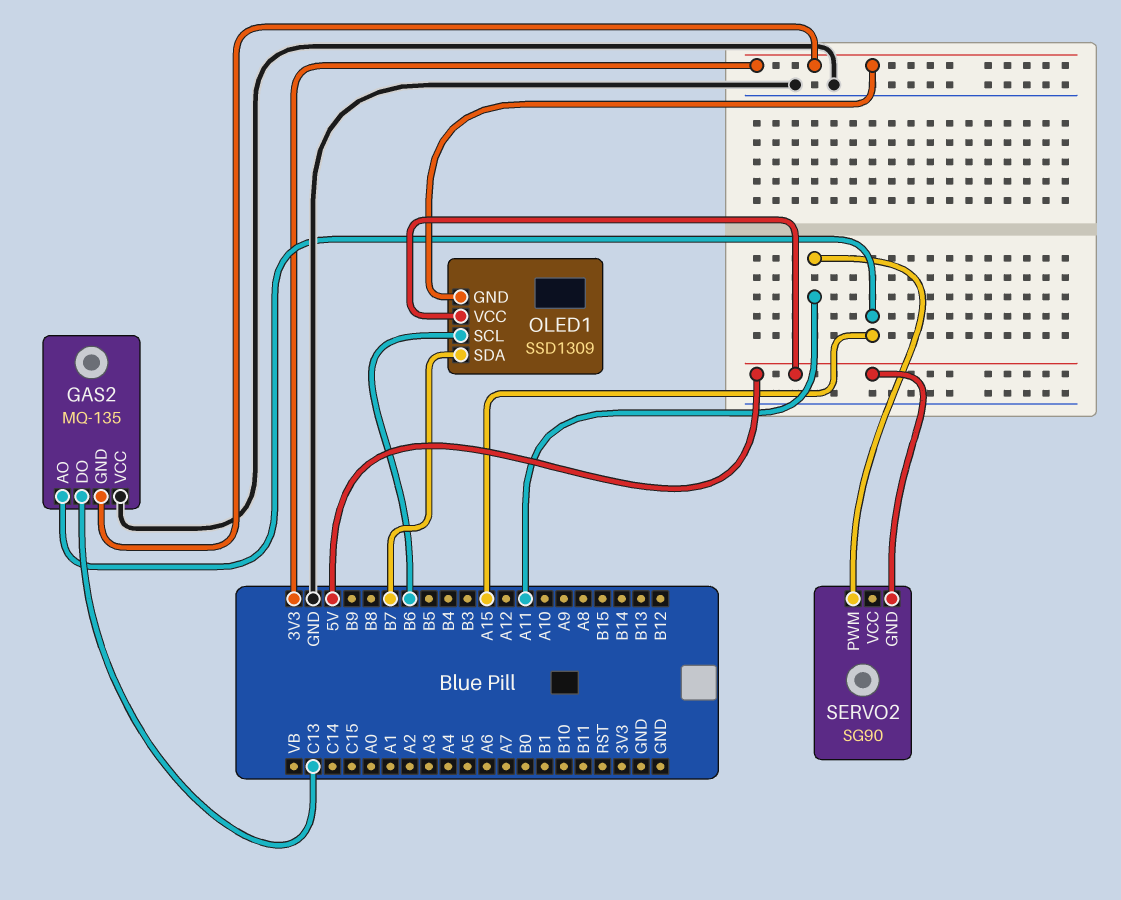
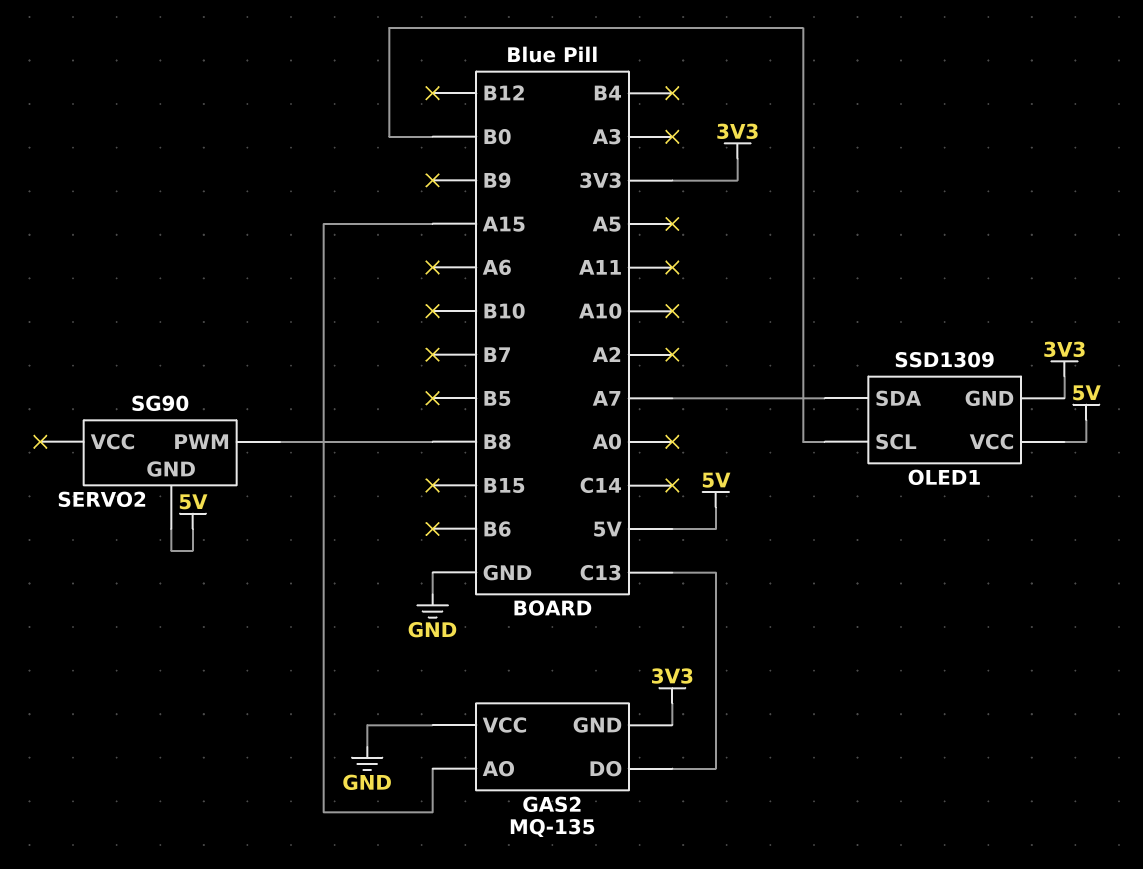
OLED1 pin SCL: B6 -> B0
OLED1 pin SDA: B7 -> A7
SERVO2 pin PWM: A11 -> B8

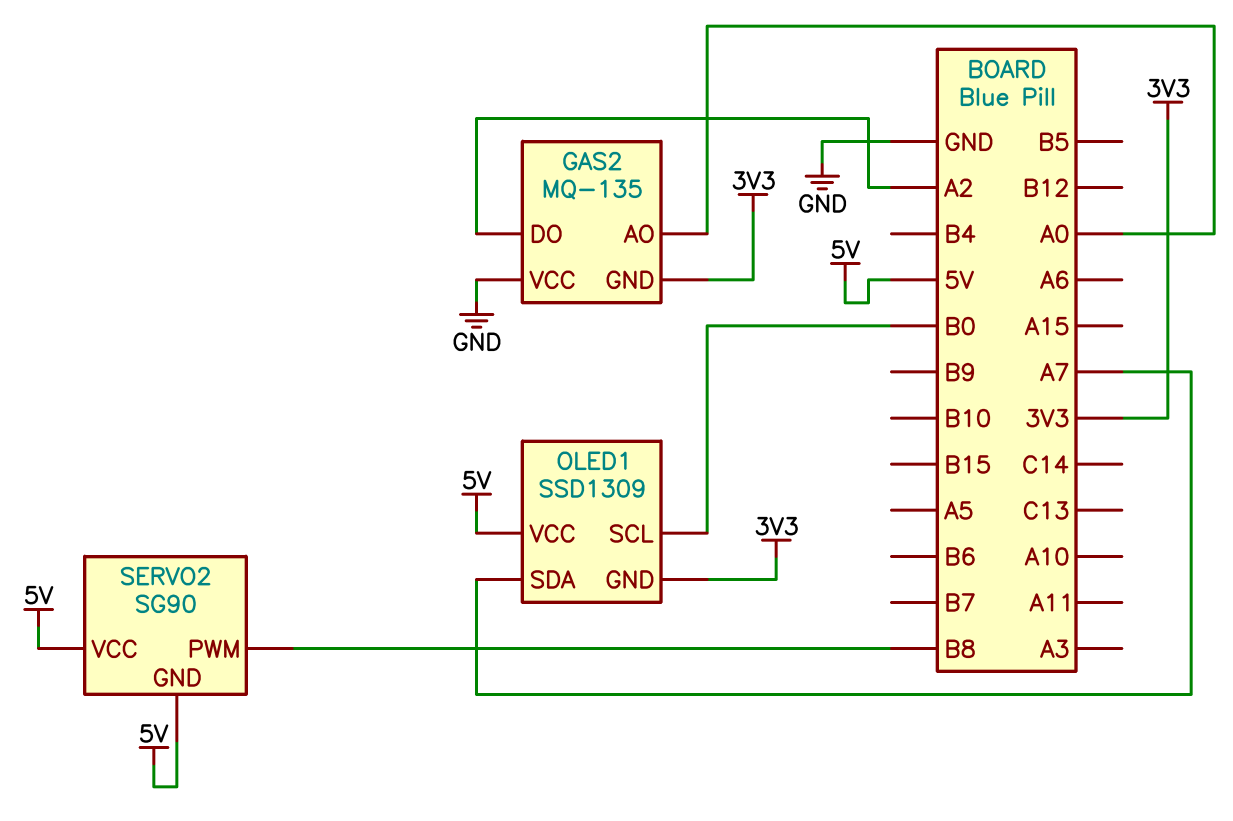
GAS2 pin AO: A15 -> A0
GAS2 pin DO: C13 -> A2
SERVO2 pin VCC: none -> 5V

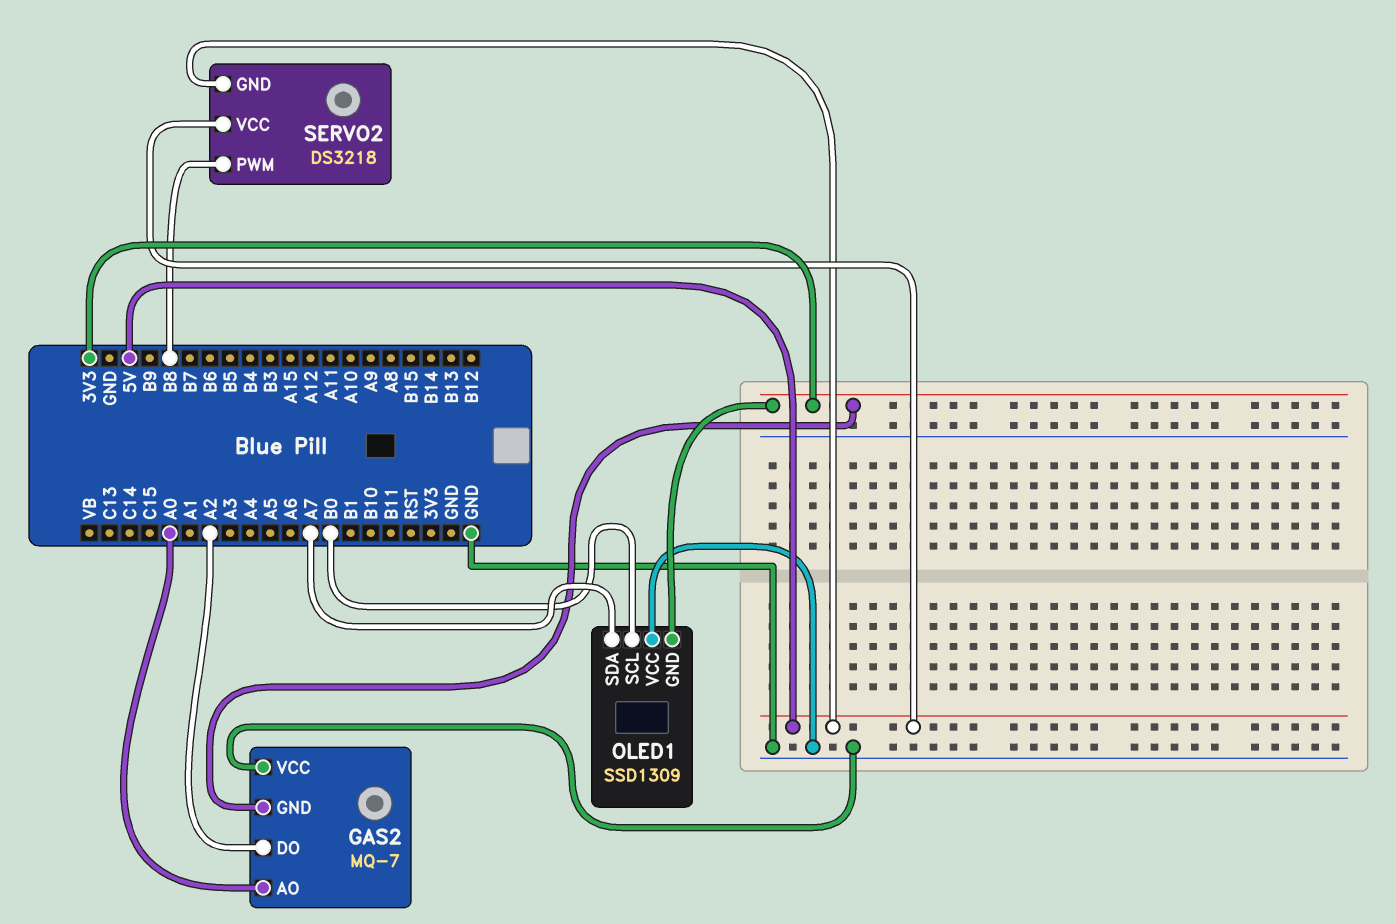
GAS2: MQ-135 -> MQ-7
OLED1 pin VCC: 5V -> GND
SERVO2: SG90 -> DS3218

